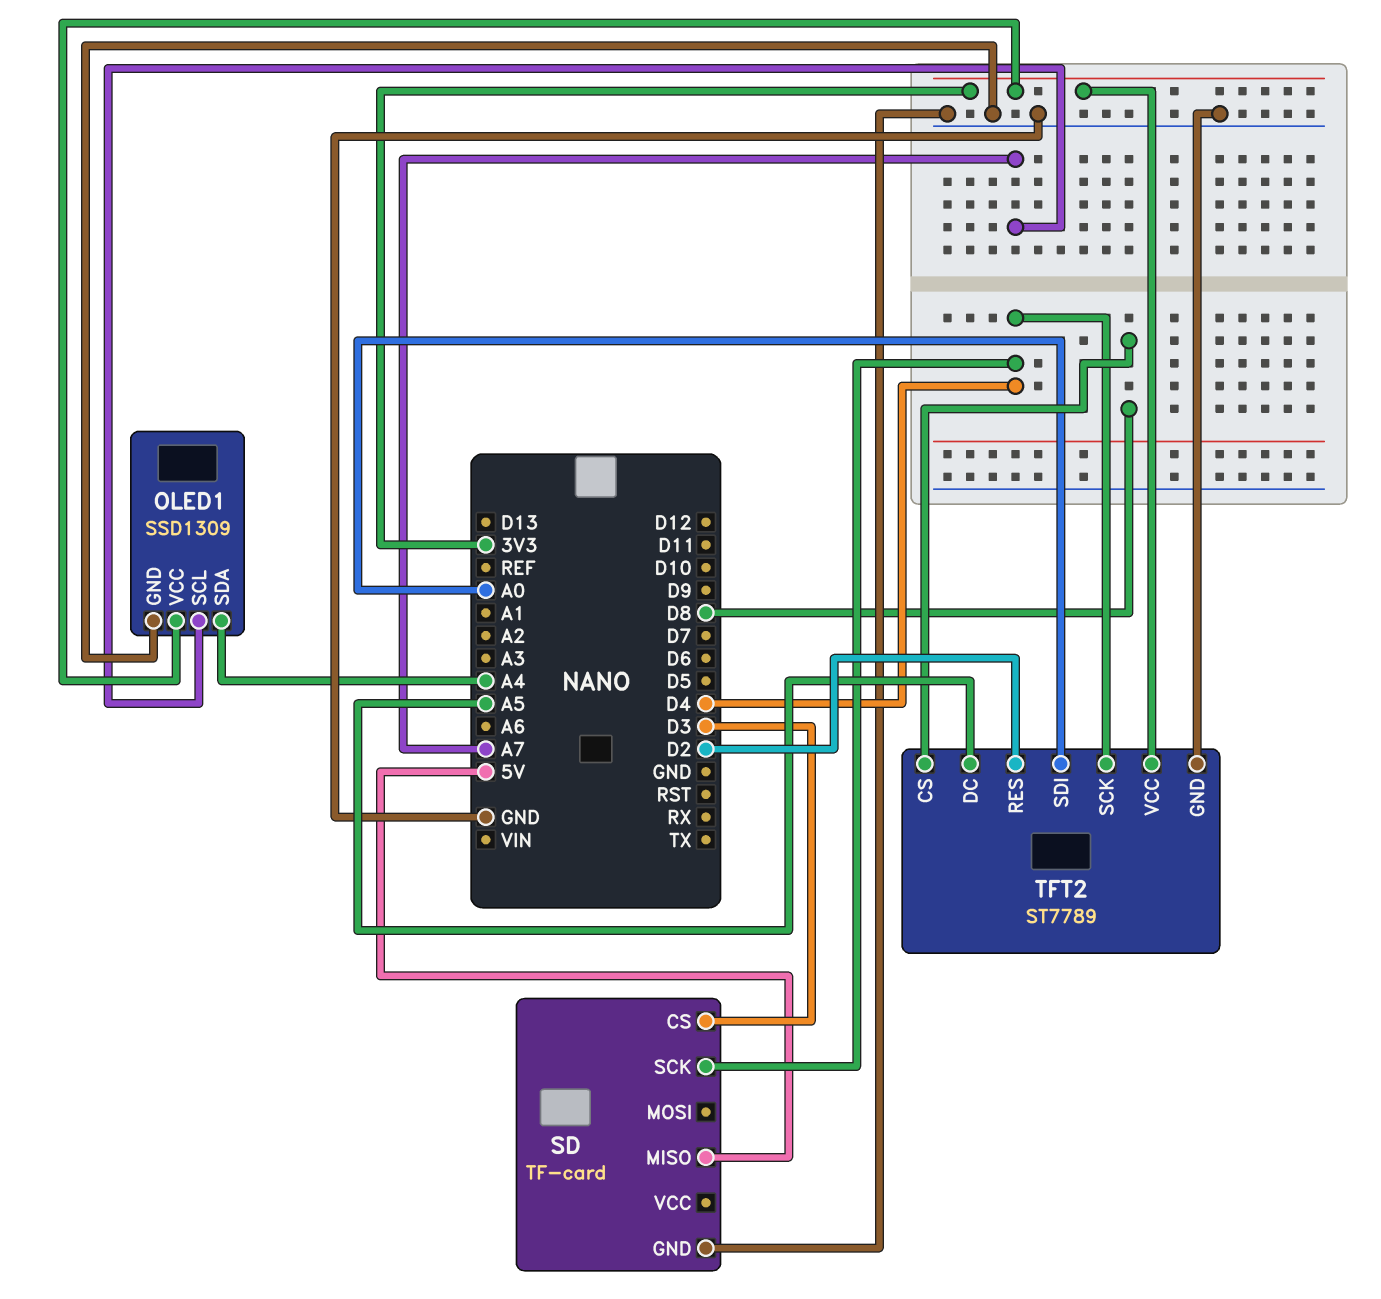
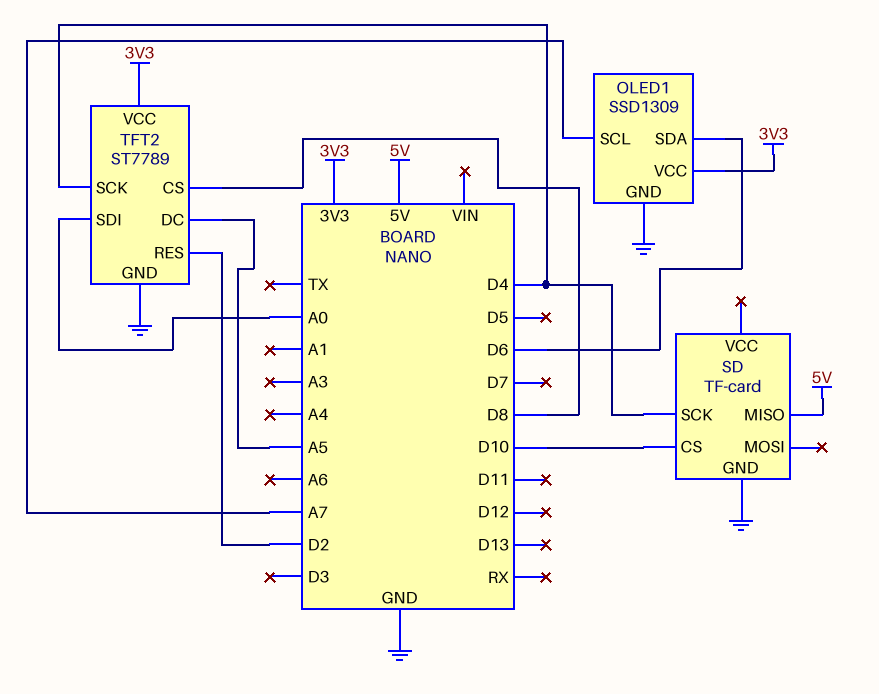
OLED1 pin SDA: A4 -> D6
SD pin CS: D3 -> D10

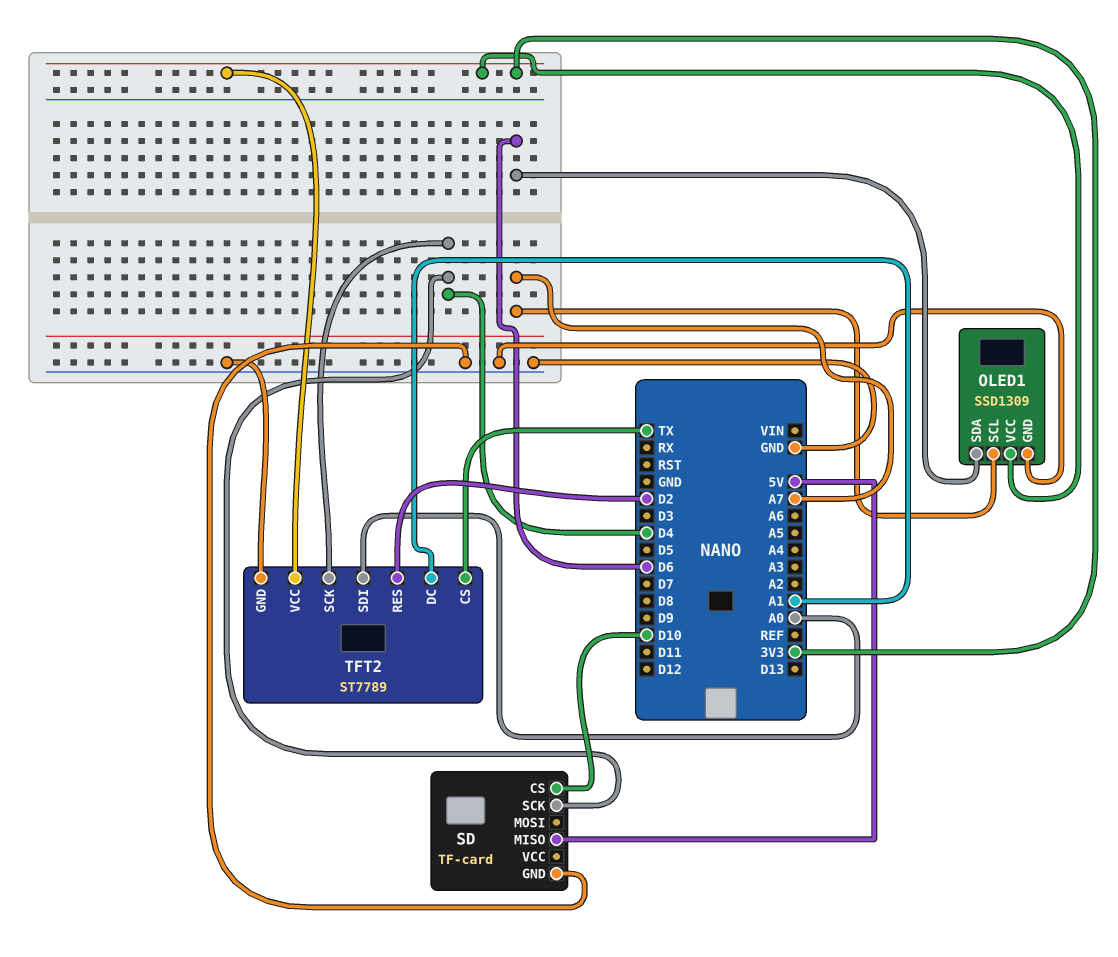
TFT2 pin CS: D8 -> TX
TFT2 pin DC: A5 -> A1

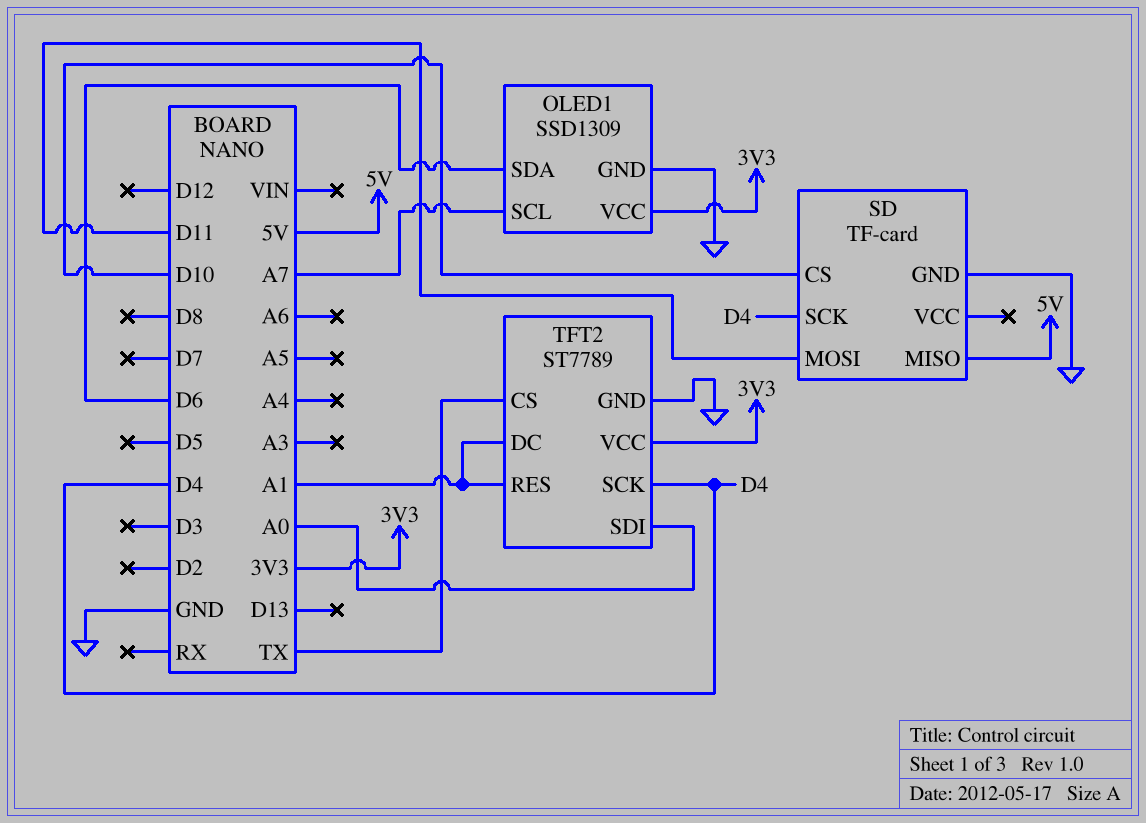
SD pin MOSI: none -> D11
TFT2 pin RES: D2 -> A1

